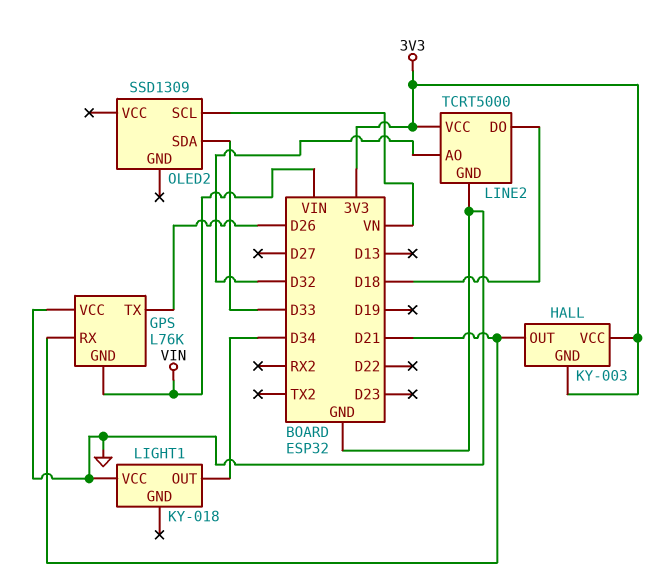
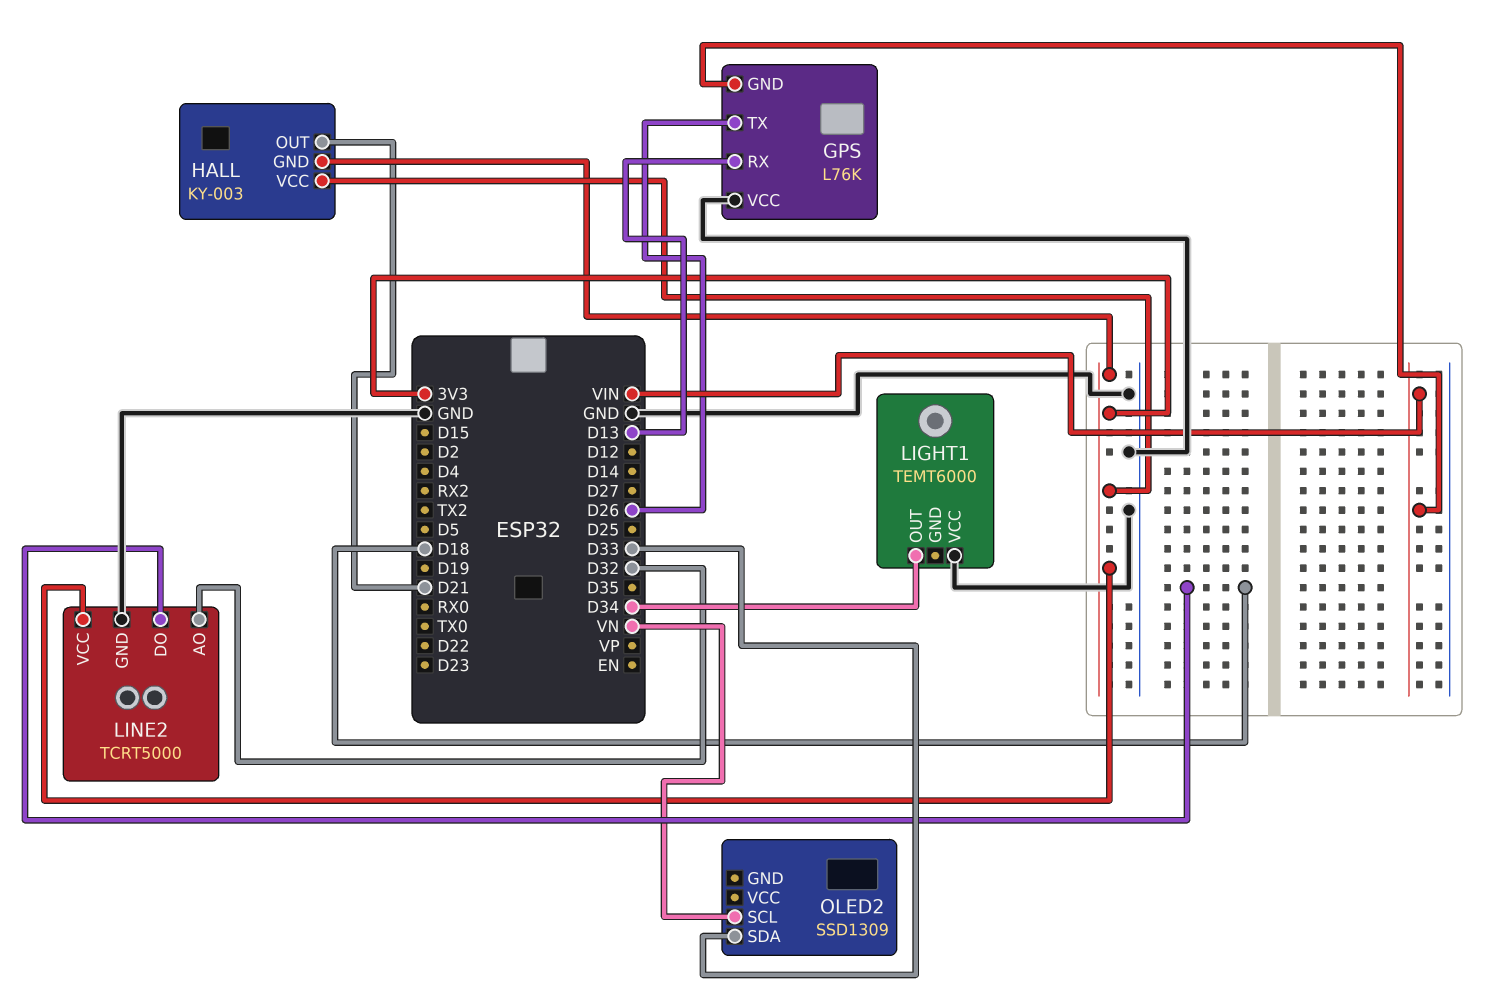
GPS pin RX: D21 -> D13
LIGHT1: KY-018 -> TEMT6000

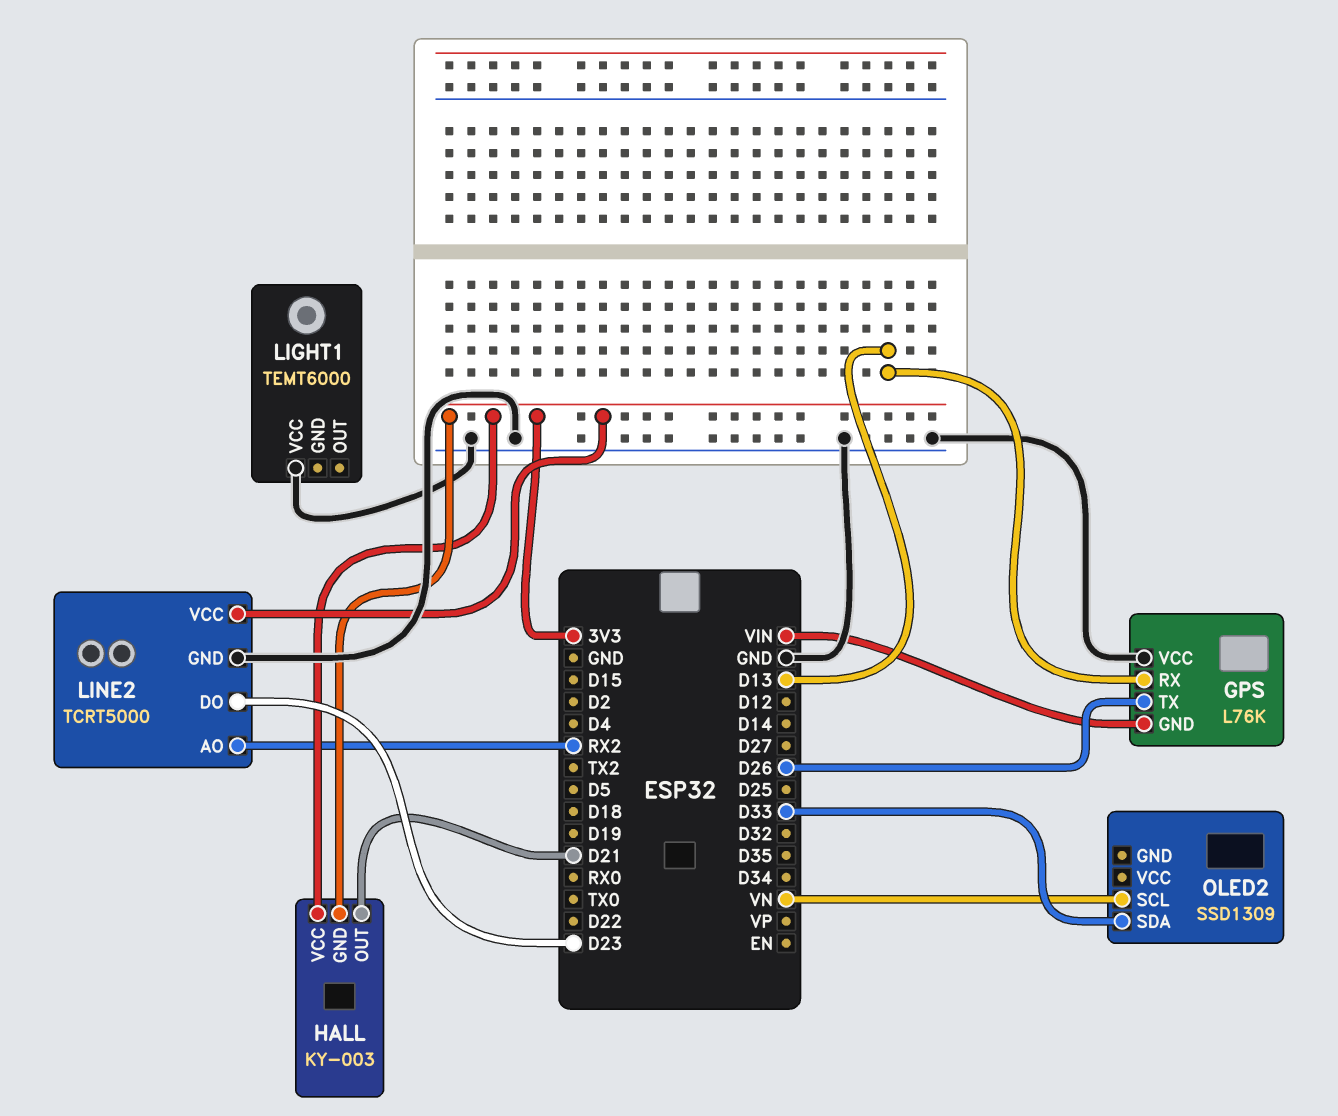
LIGHT1 pin OUT: D34 -> none
LINE2 pin AO: D32 -> RX2
LINE2 pin DO: D18 -> D23

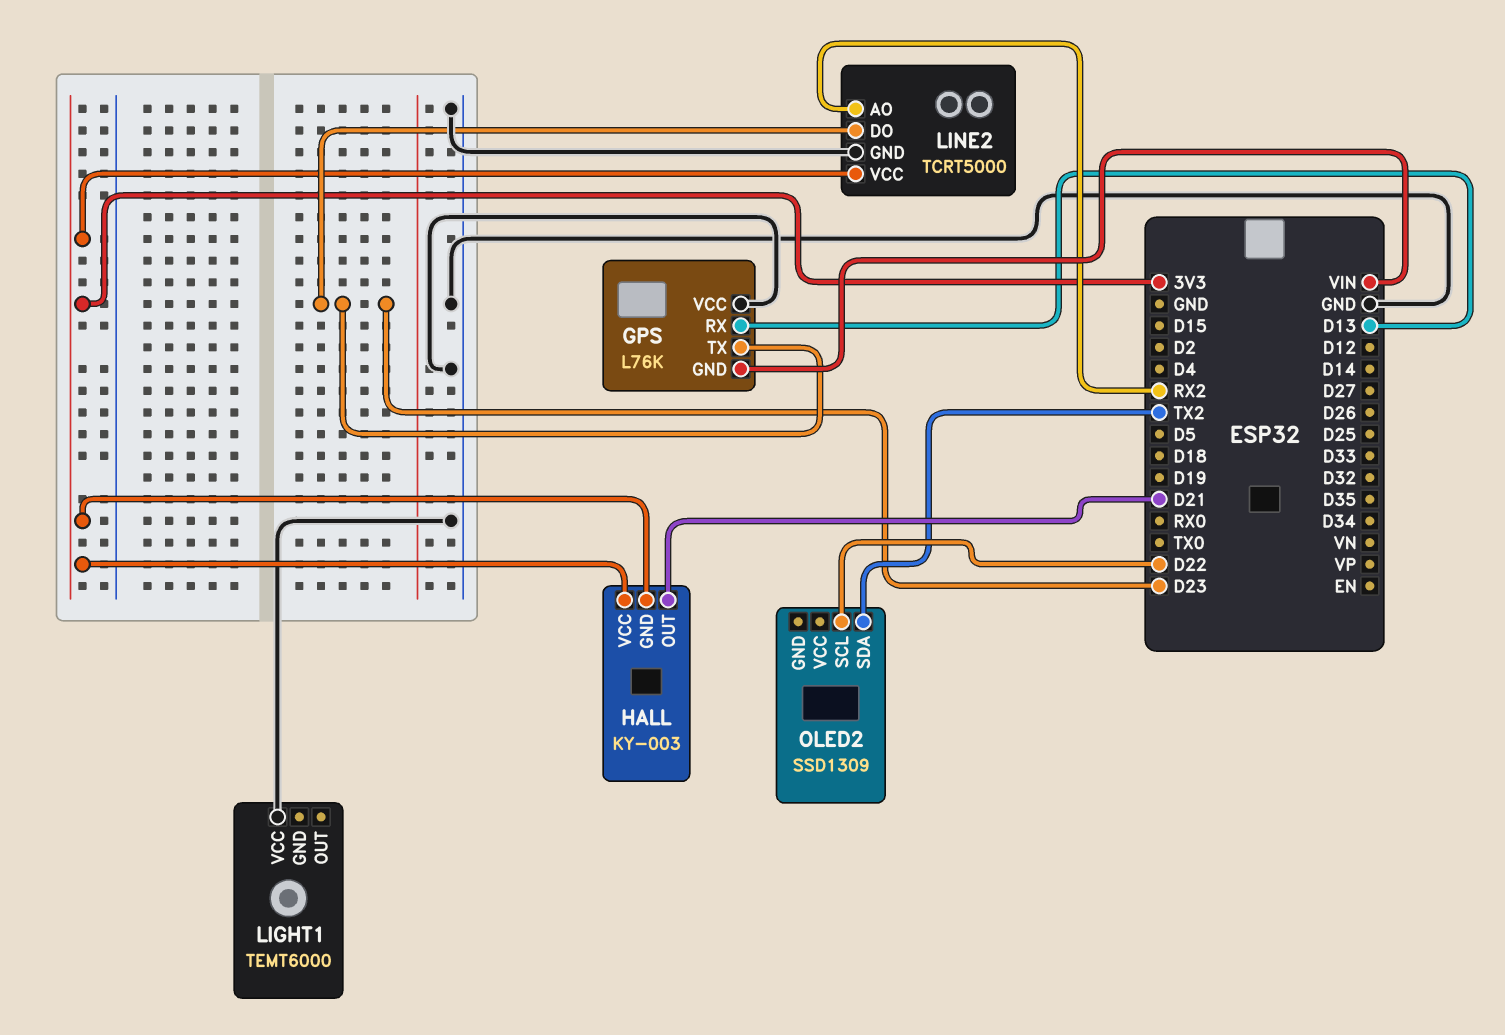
GPS pin TX: D26 -> D23
OLED2 pin SCL: VN -> D22
OLED2 pin SDA: D33 -> TX2

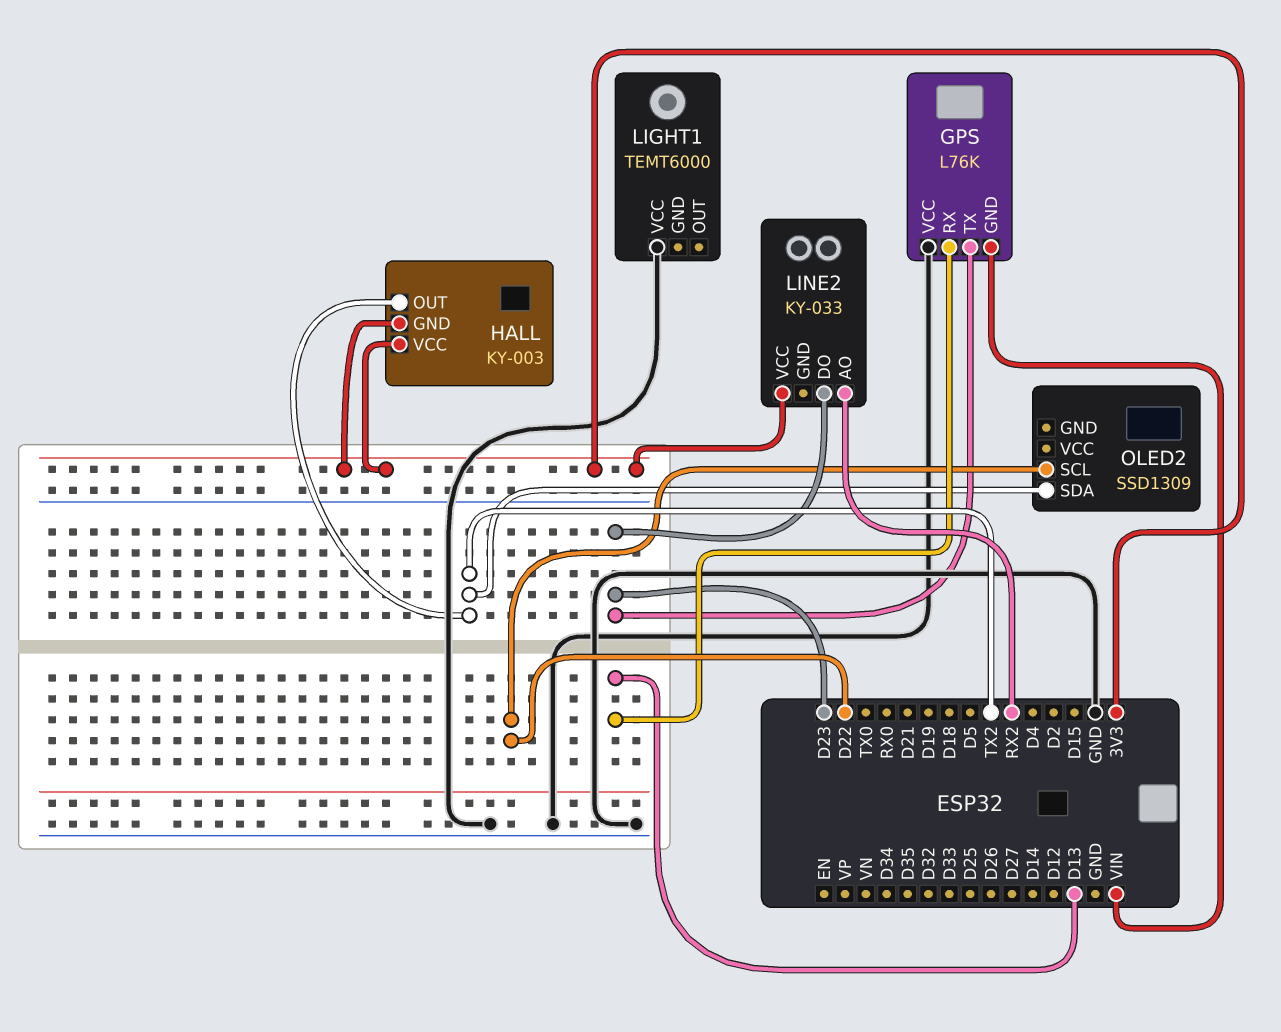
HALL pin OUT: D21 -> TX2
LINE2: TCRT5000 -> KY-033
LINE2 pin GND: GND -> none

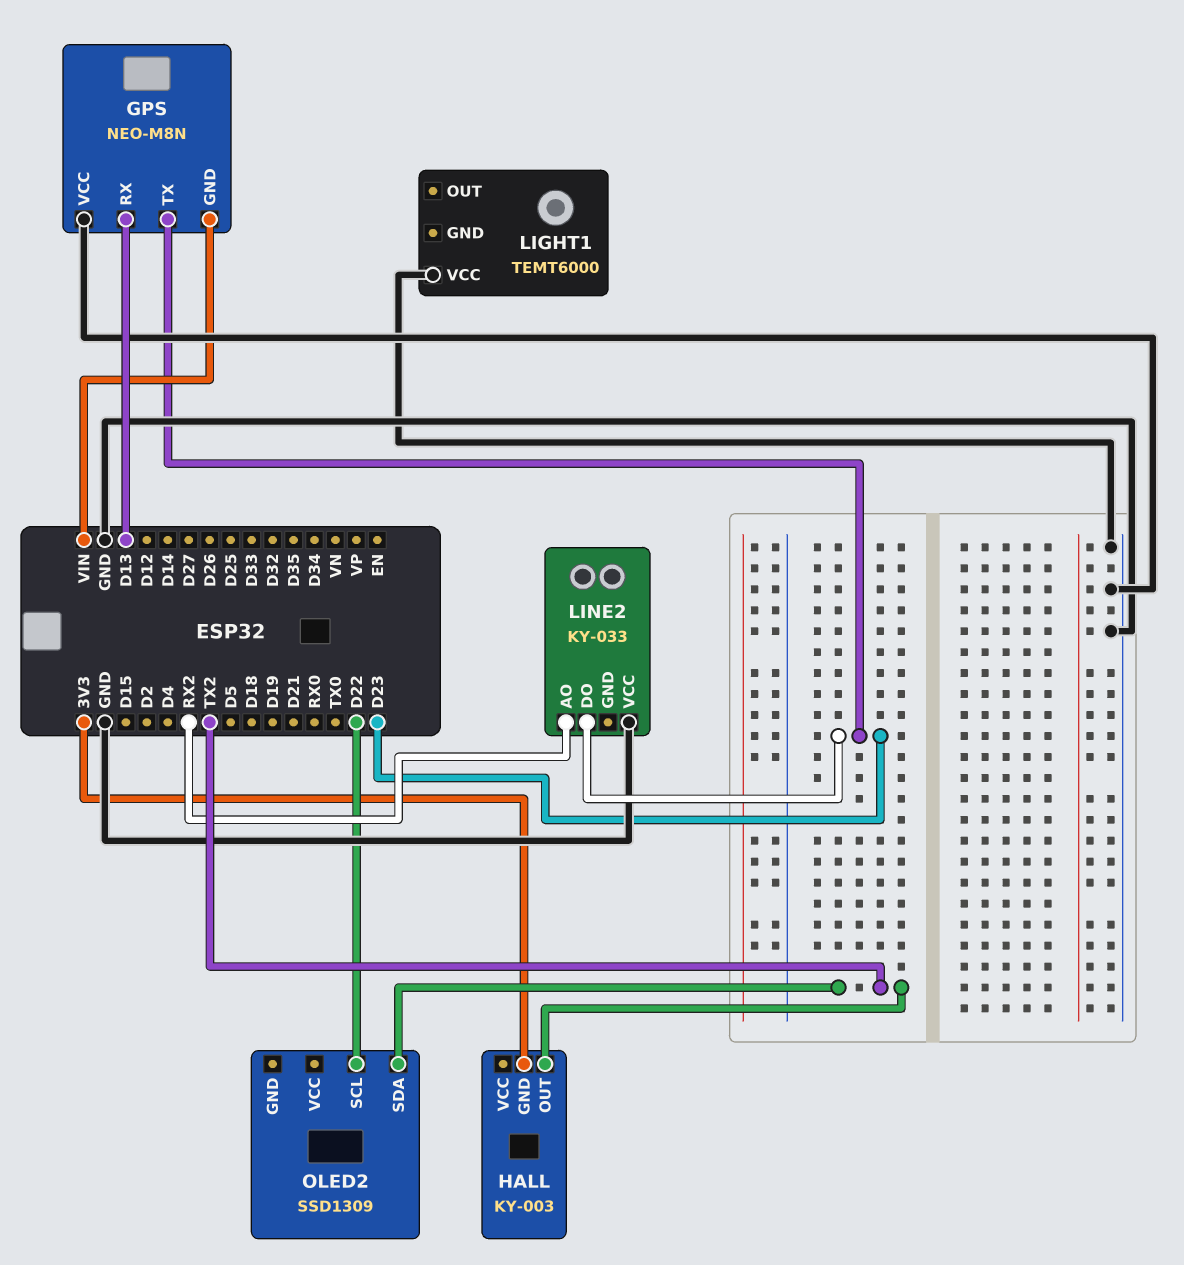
GPS: L76K -> NEO-M8N
HALL pin VCC: 3V3 -> none
LINE2 pin VCC: 3V3 -> GND

